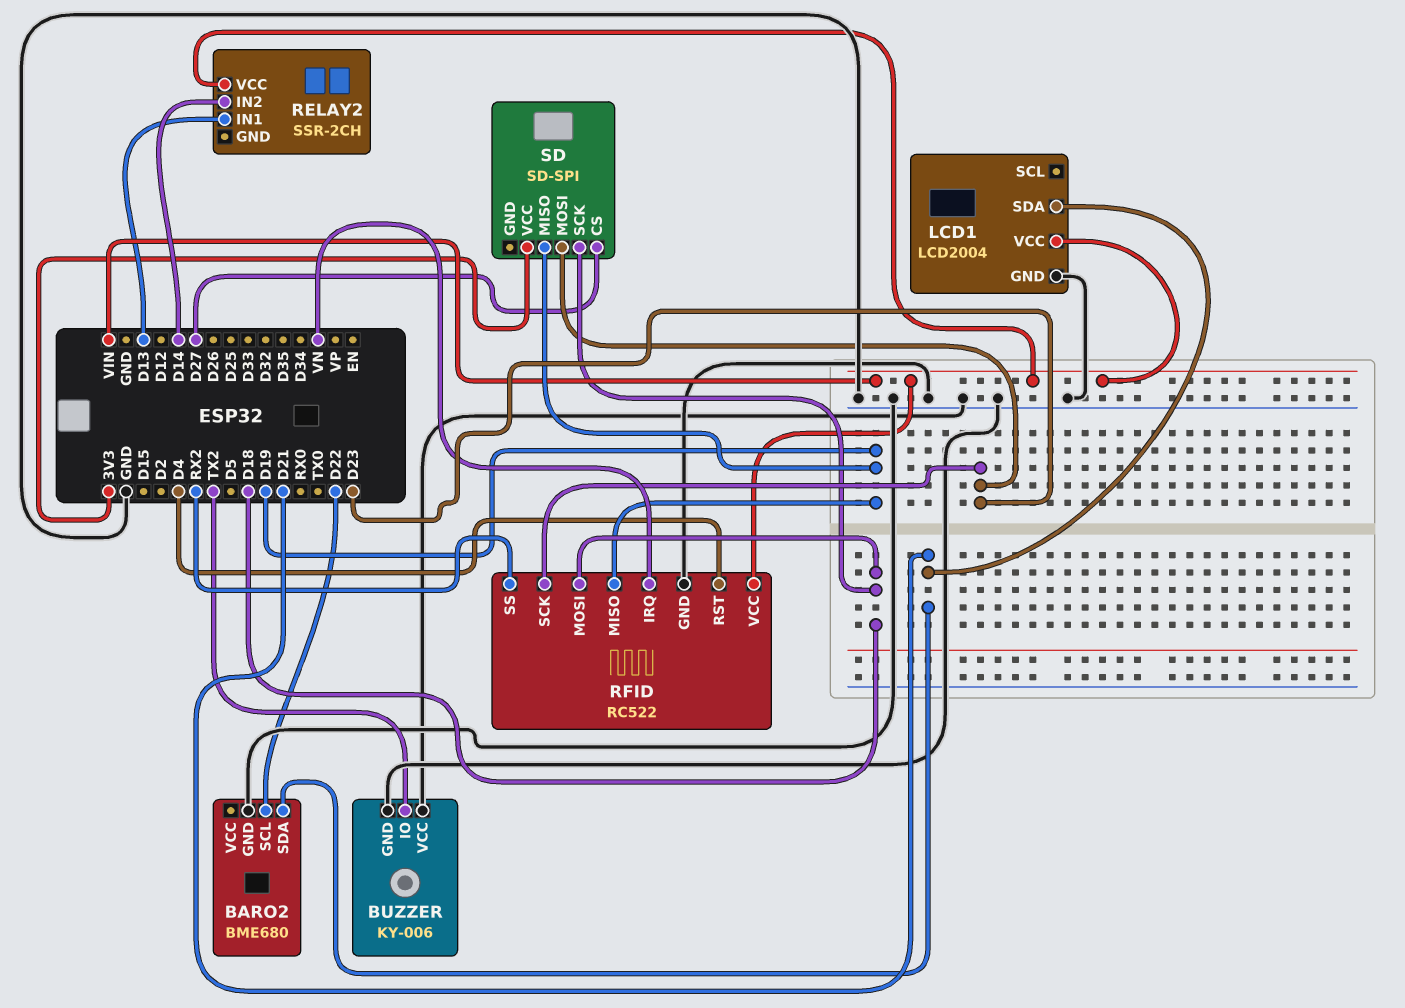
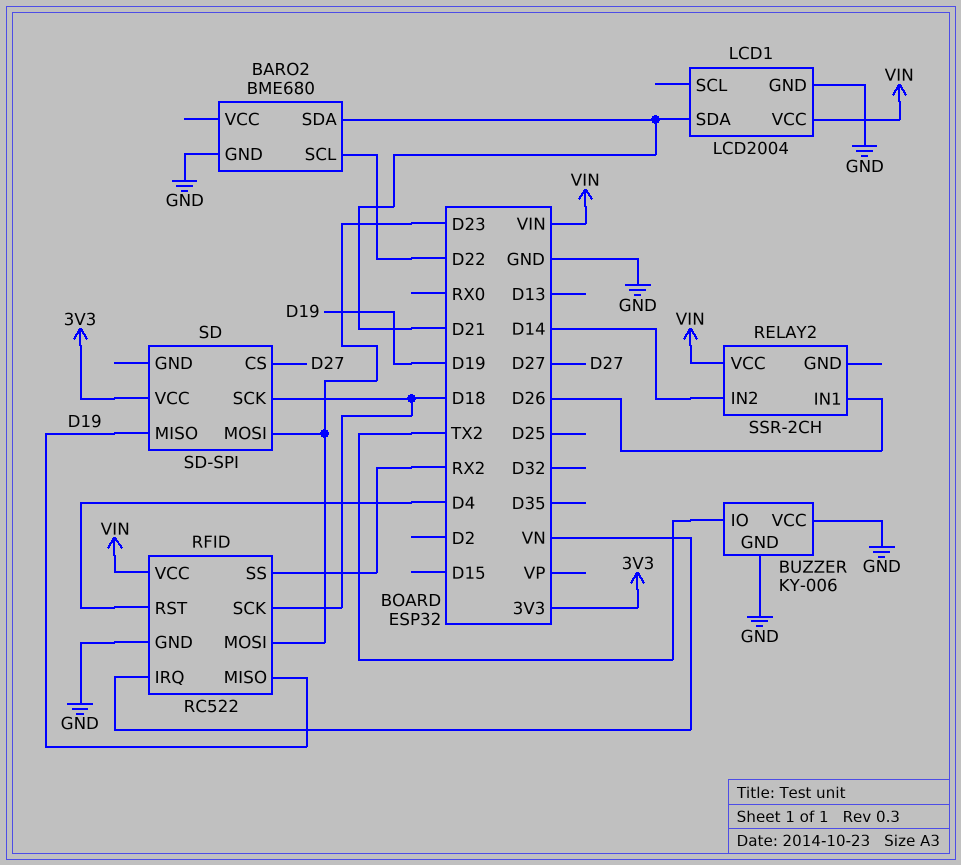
RELAY2 pin IN1: D13 -> D26
RFID pin MOSI: D18 -> D23
RFID pin SCK: D23 -> D18

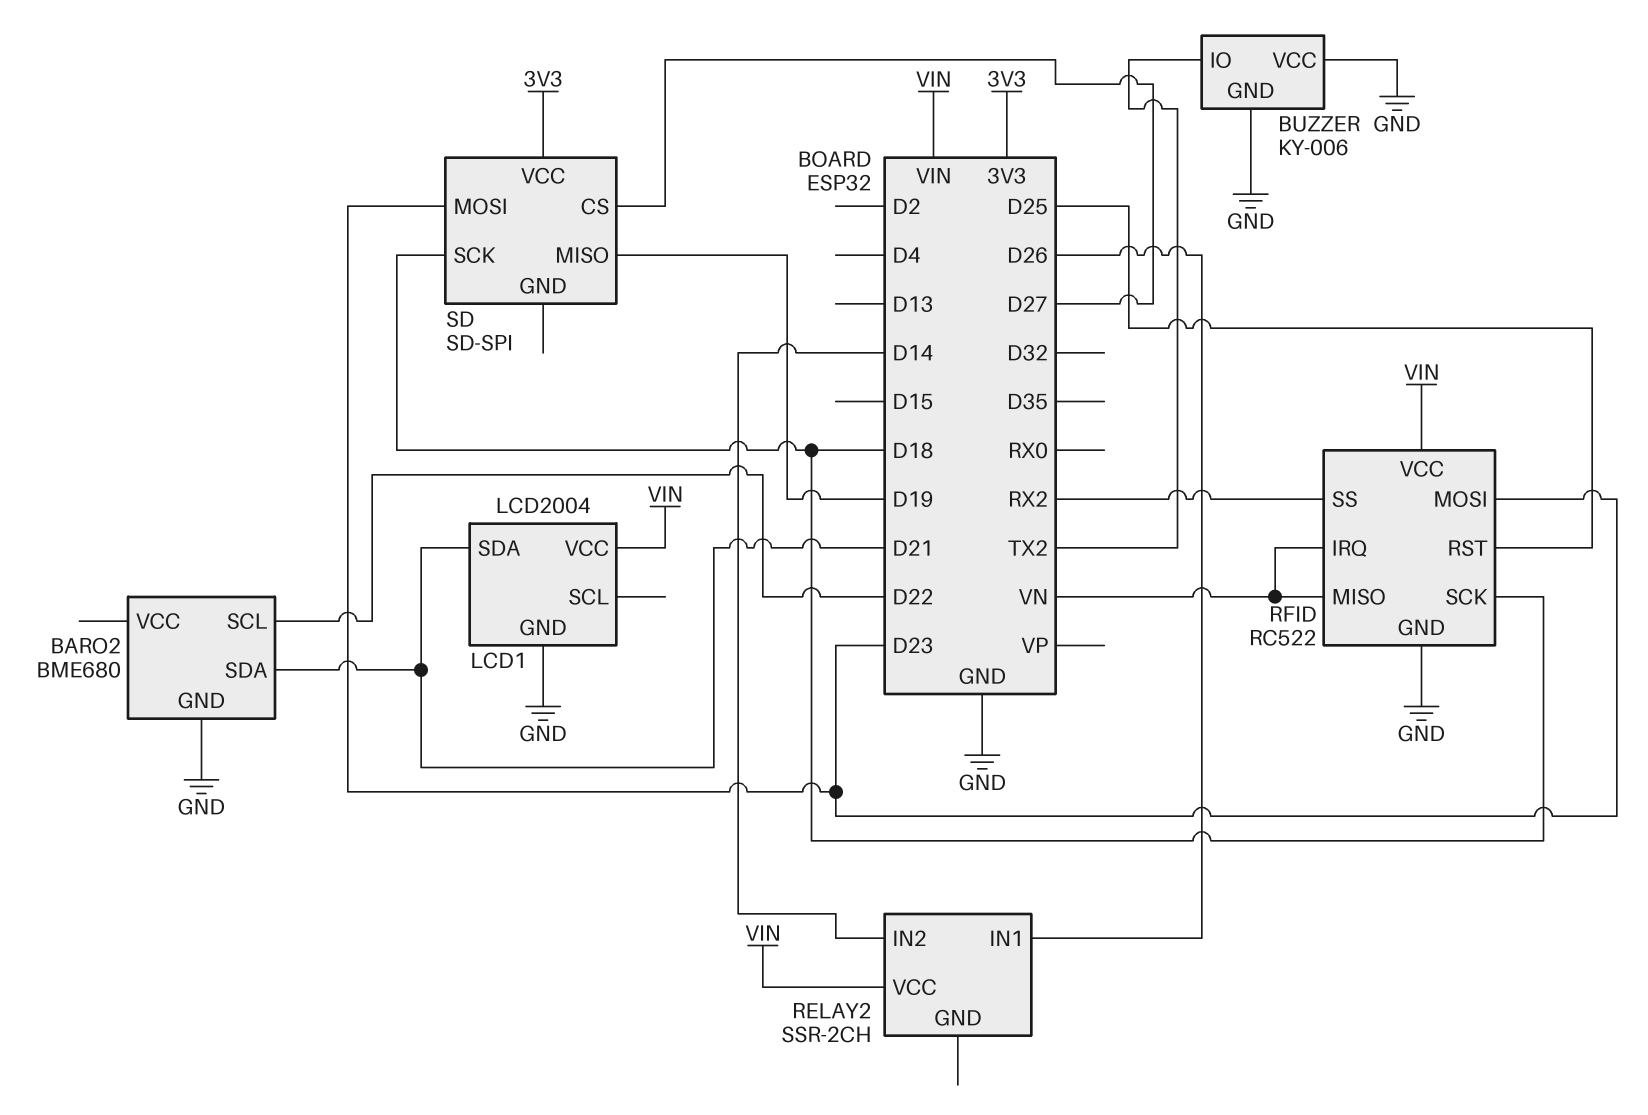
RFID pin MISO: D19 -> VN
RFID pin RST: D4 -> D25

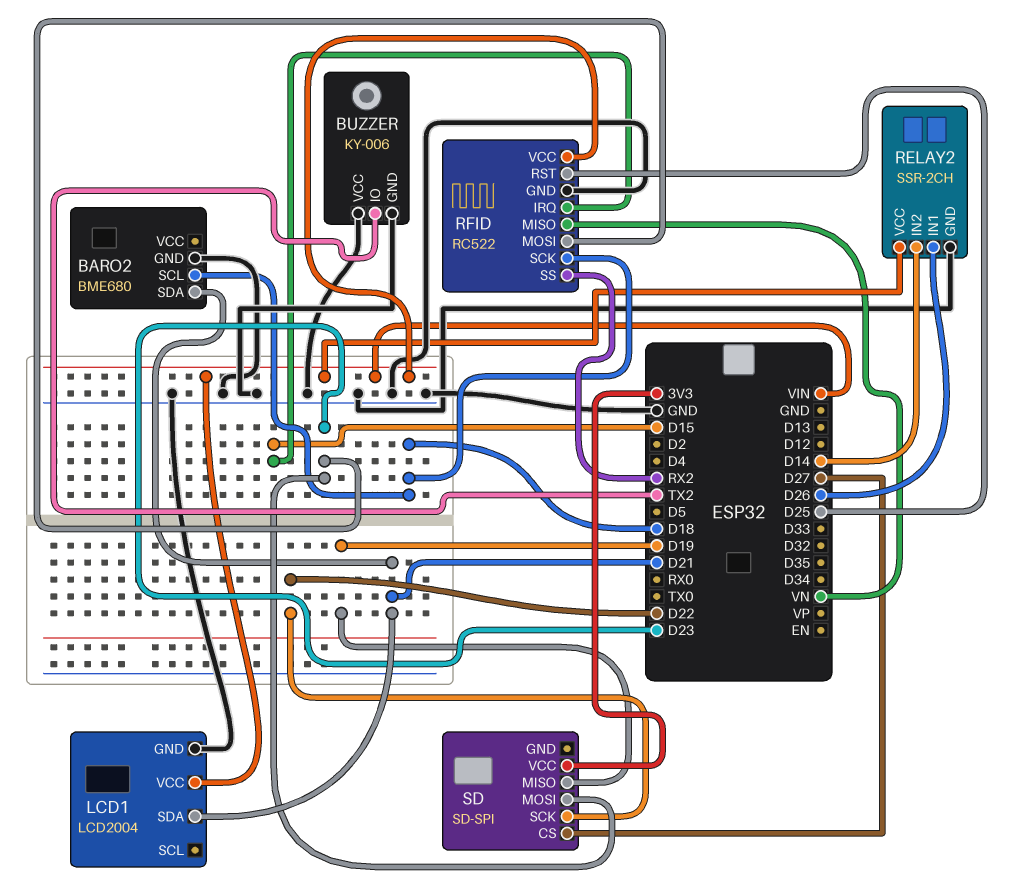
BARO2 pin SCL: D22 -> D18
RELAY2 pin GND: none -> GND
RFID pin IRQ: VN -> D15
SD pin SCK: D18 -> D22

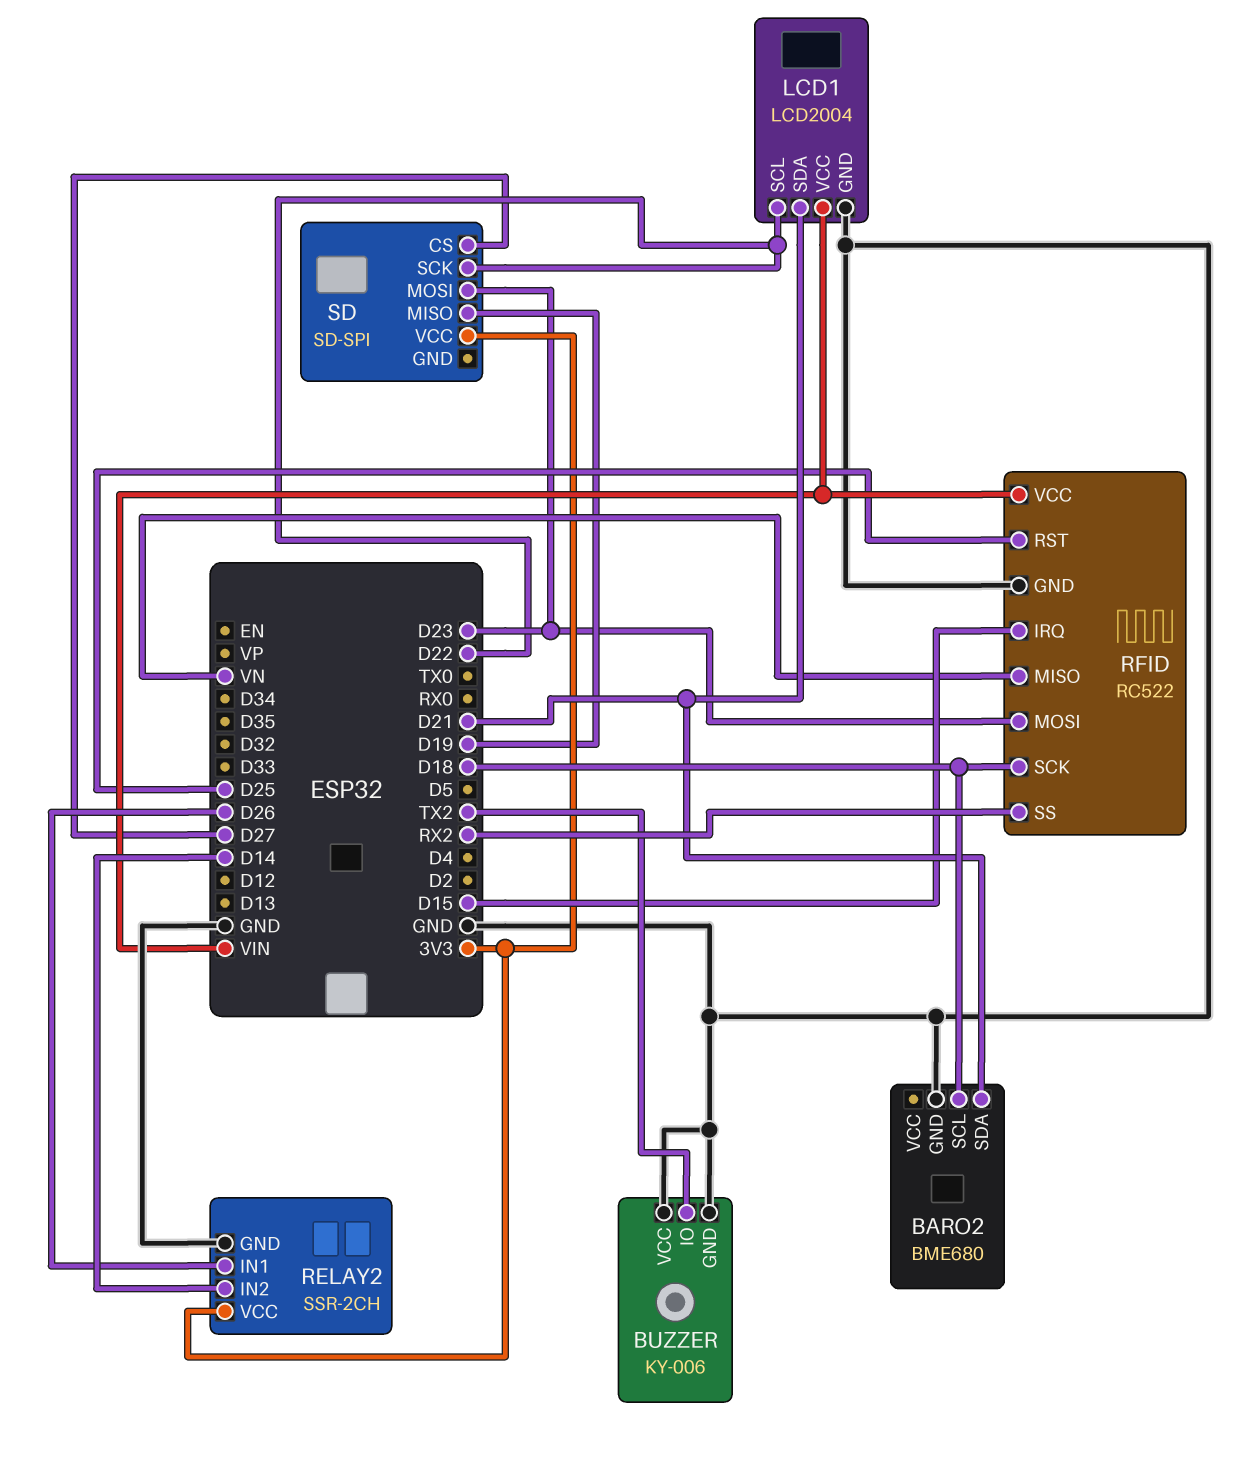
LCD1 pin SCL: none -> D22
RELAY2 pin VCC: VIN -> 3V3

